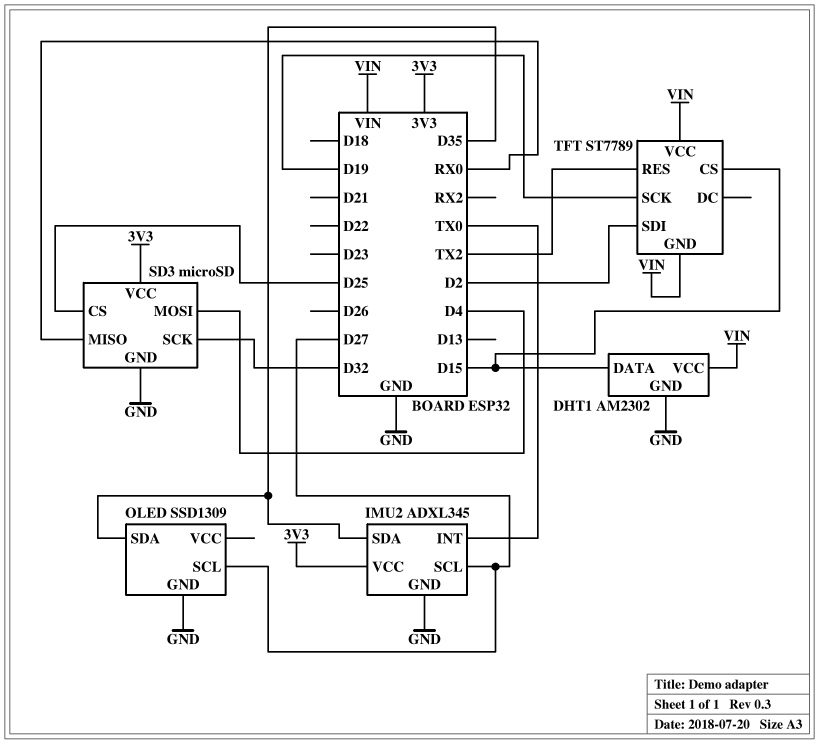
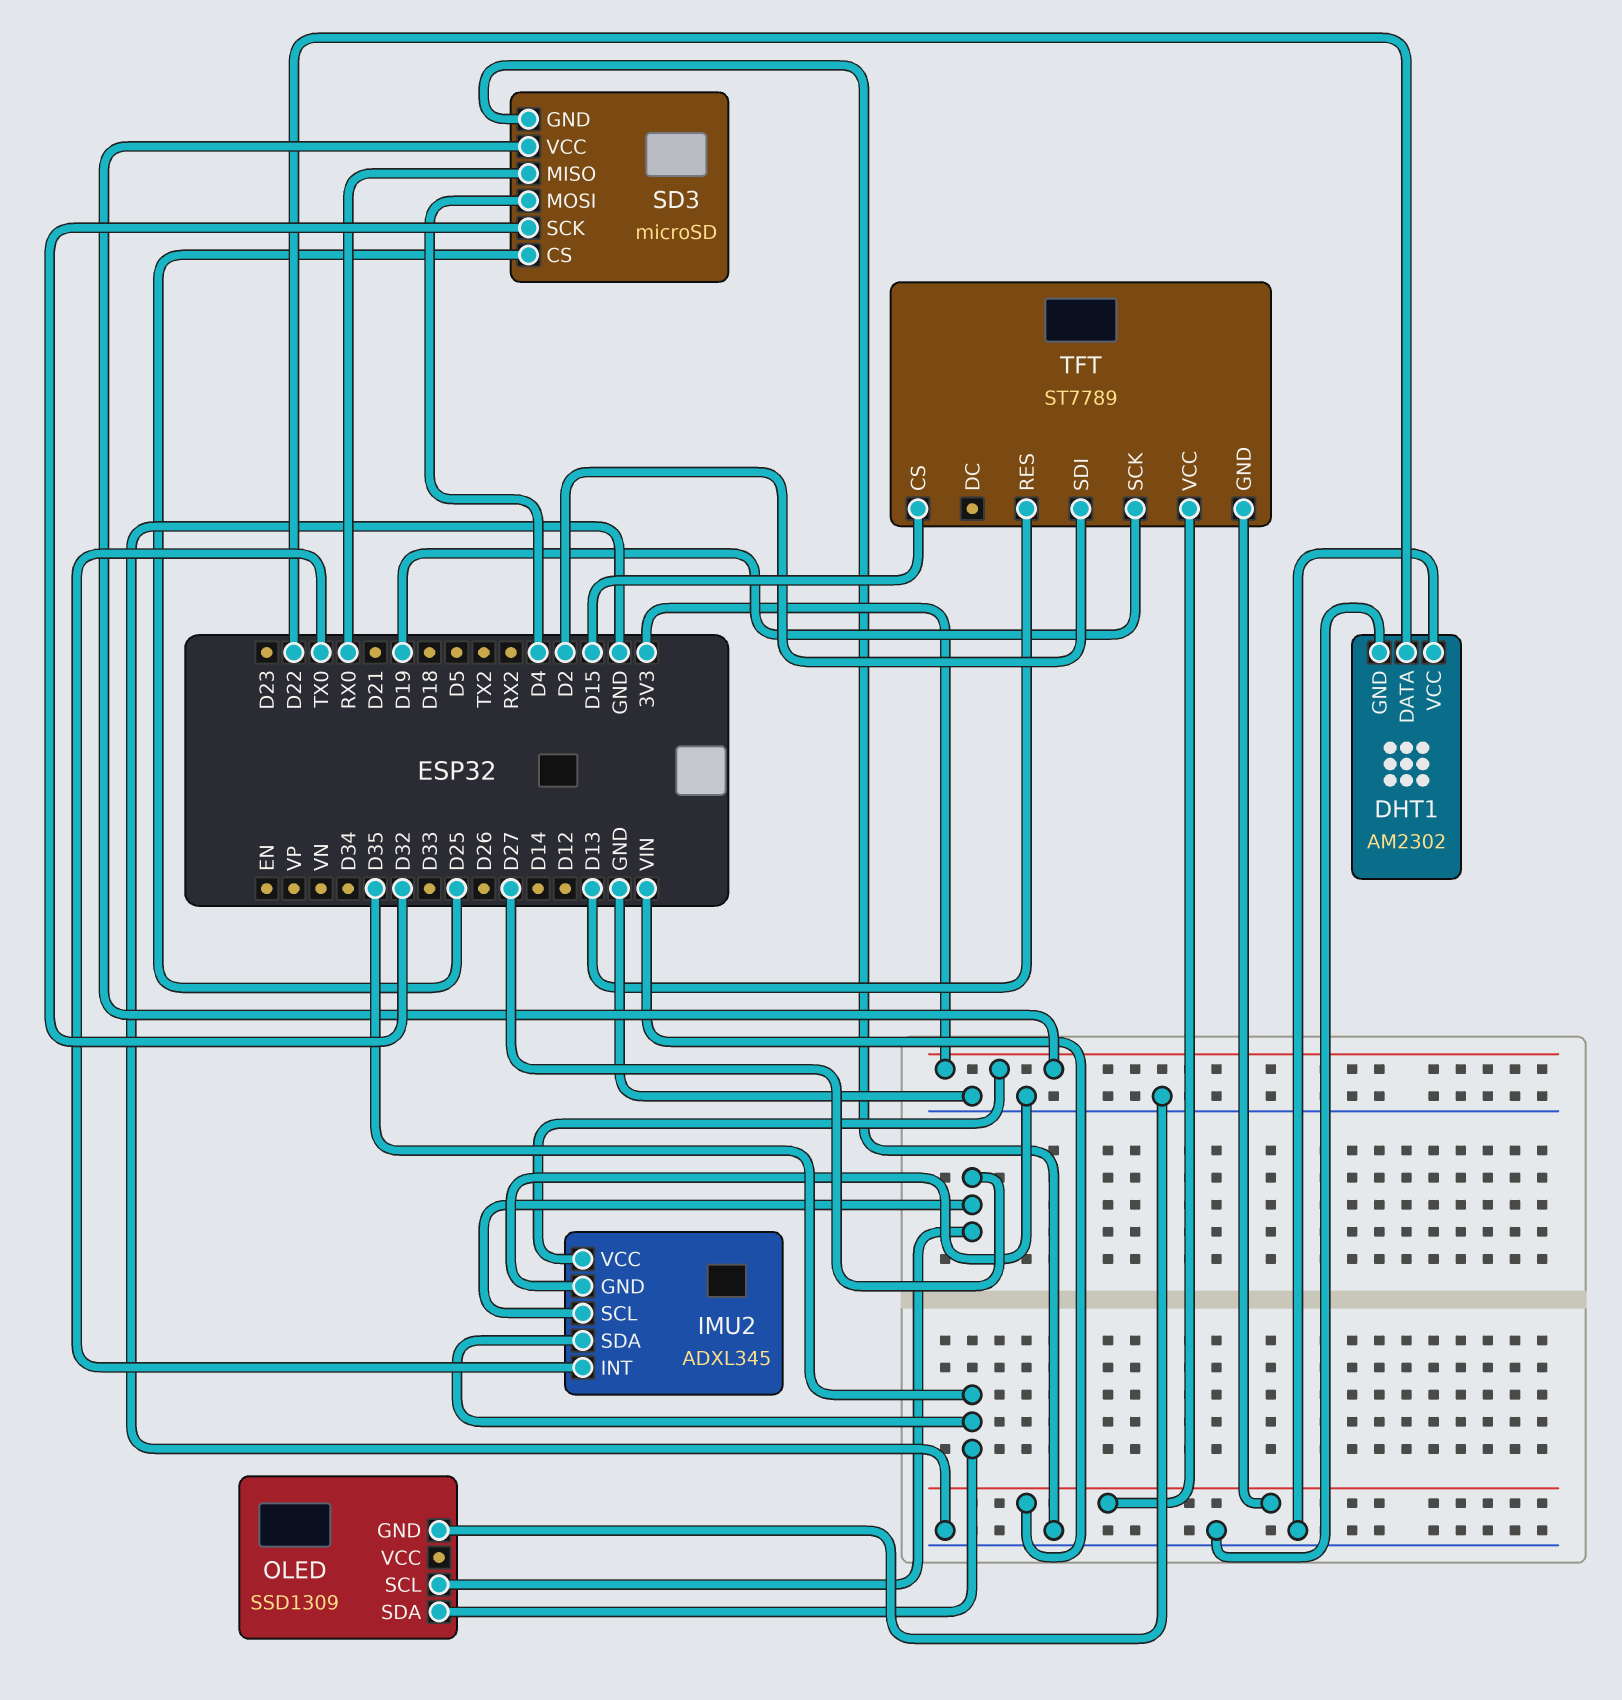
DHT1 pin DATA: D15 -> D22
DHT1 pin VCC: VIN -> GND
TFT pin RES: TX2 -> D13

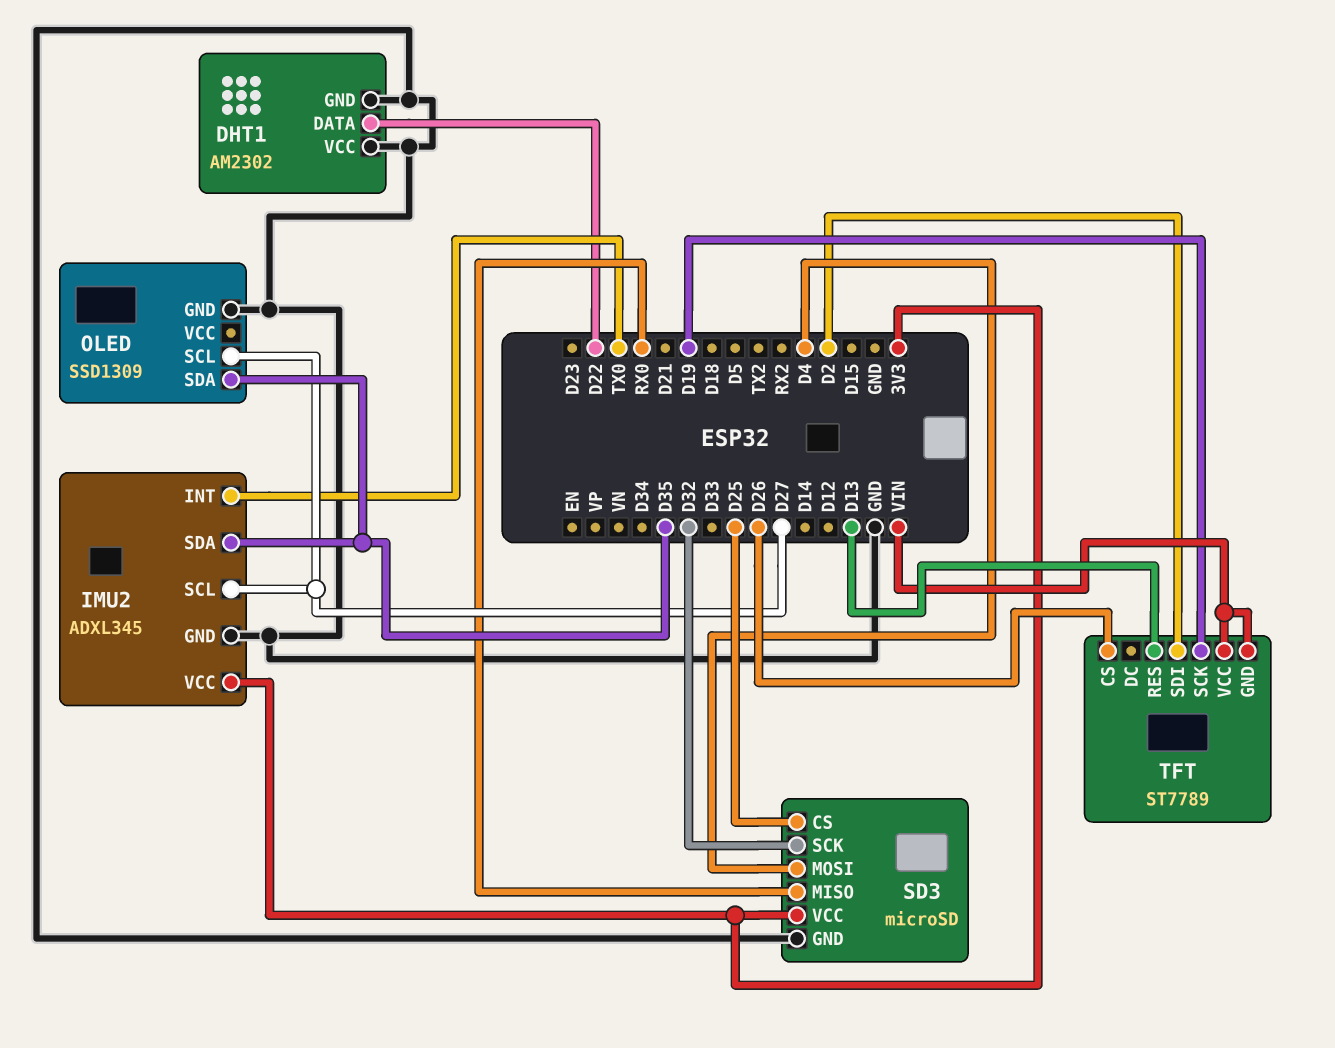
TFT pin CS: D15 -> D26

